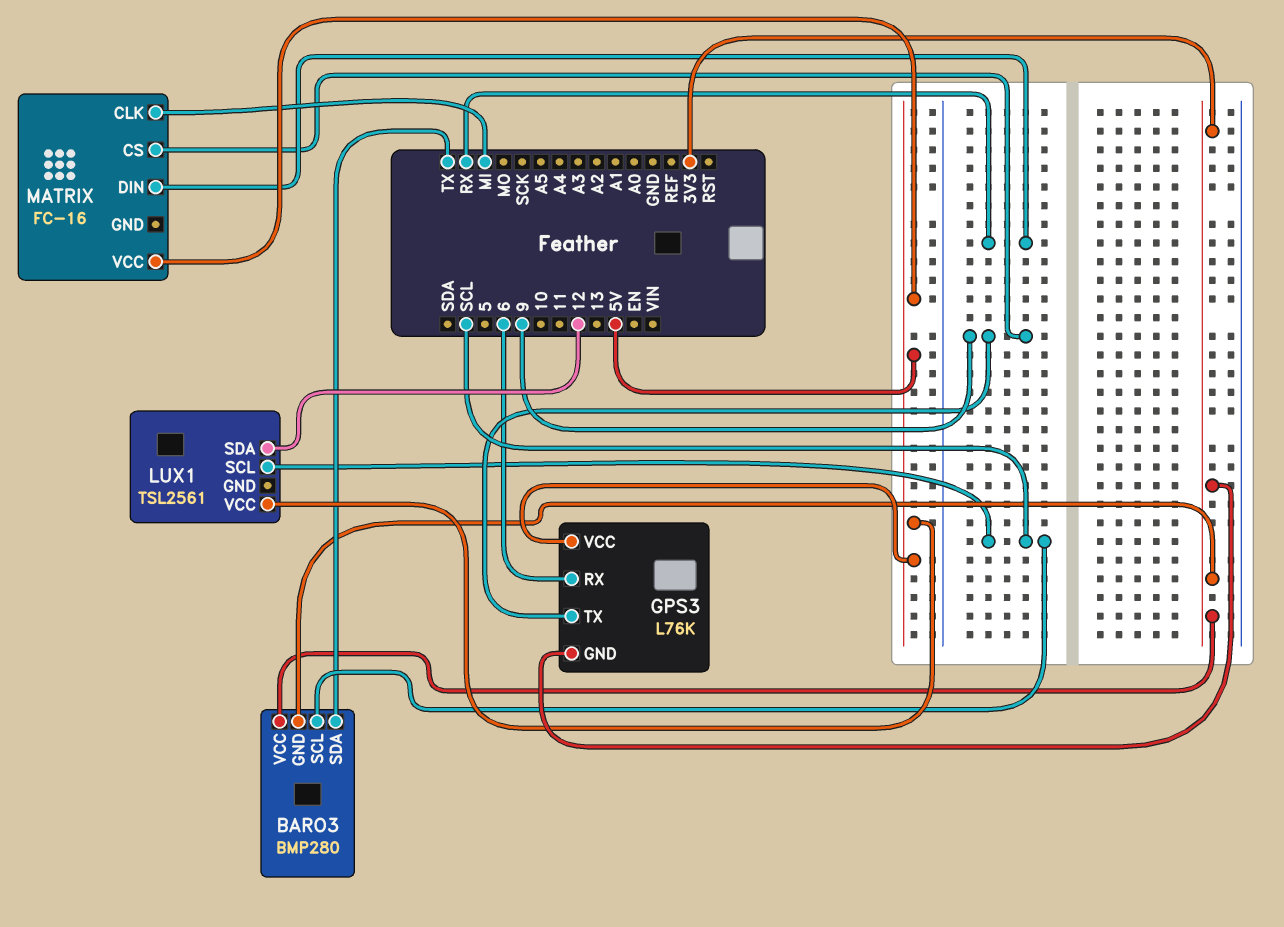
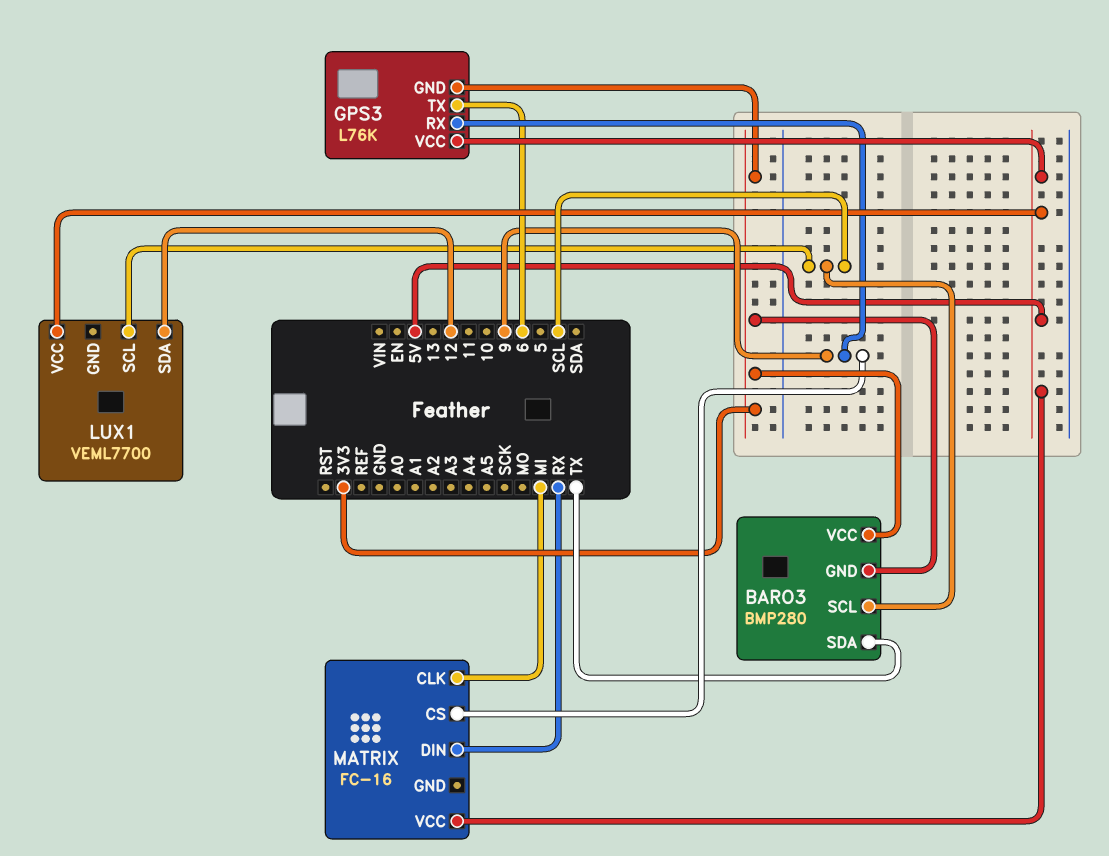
GPS3 pin RX: 6 -> 9
GPS3 pin TX: 9 -> 6
LUX1: TSL2561 -> VEML7700

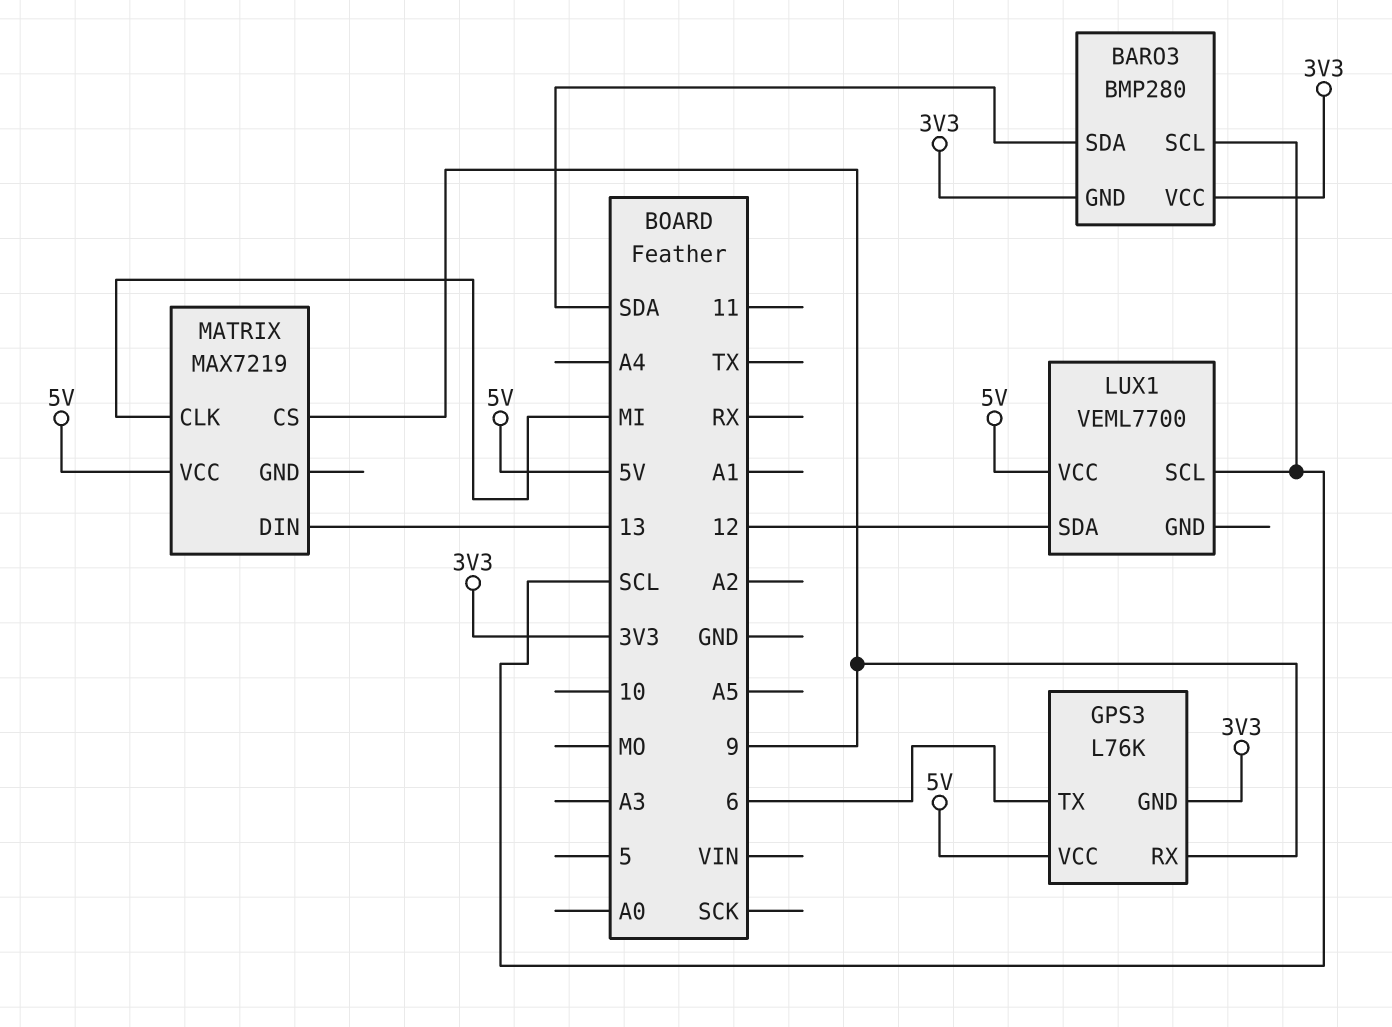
BARO3 pin SDA: TX -> SDA
MATRIX: FC-16 -> MAX7219
MATRIX pin DIN: RX -> 13

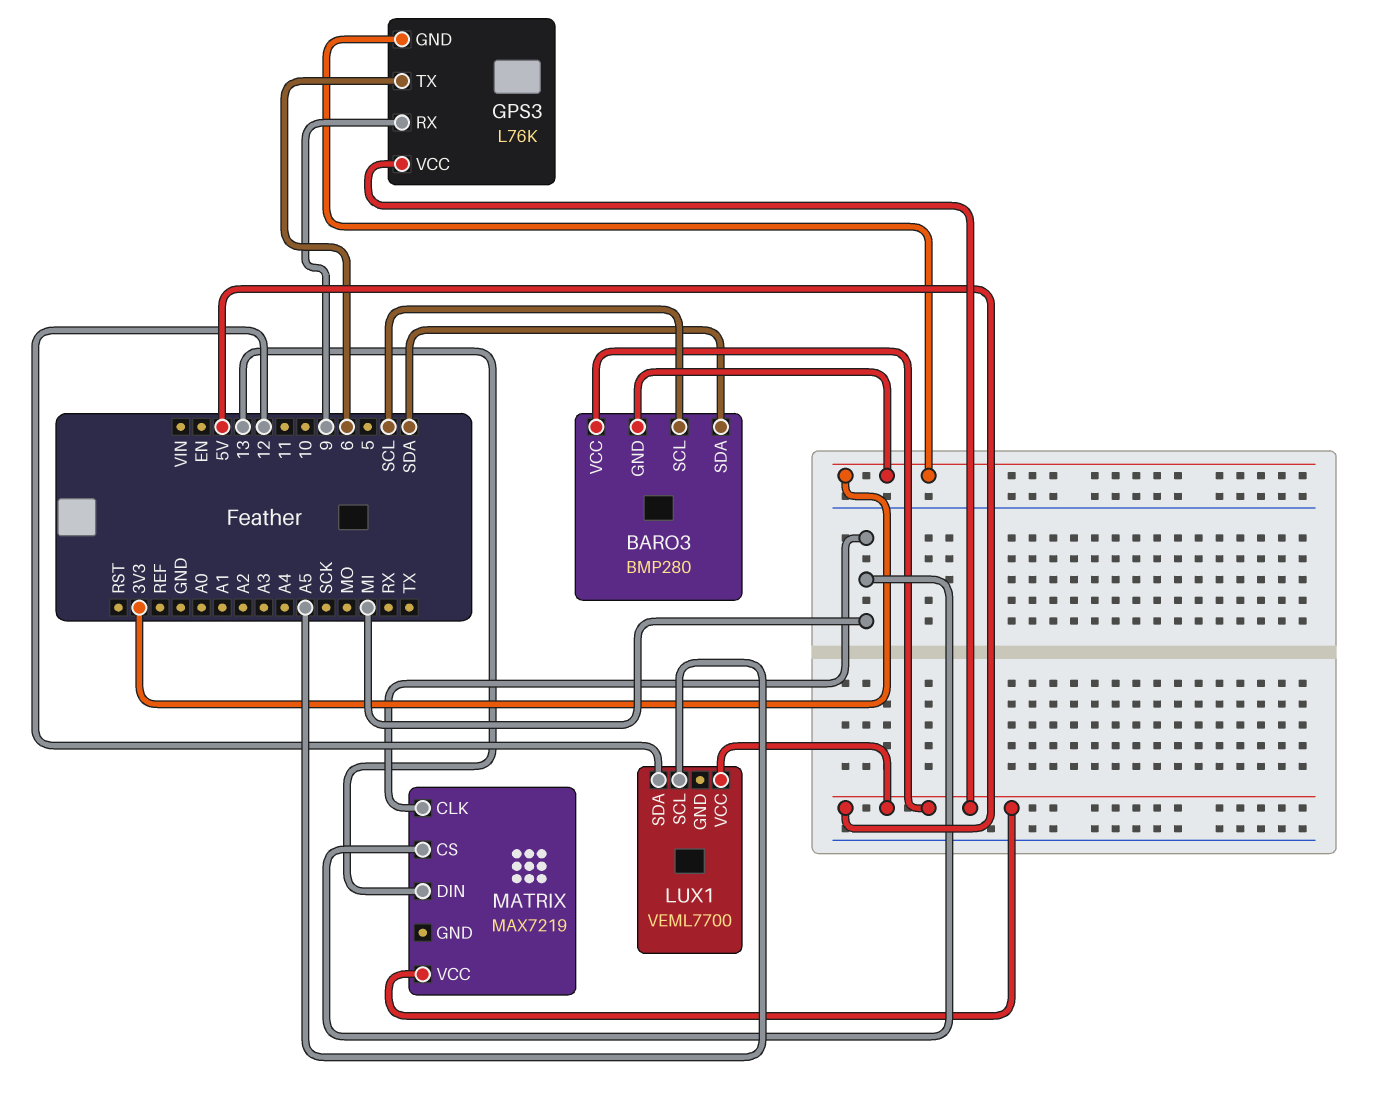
BARO3 pin VCC: 3V3 -> 5V
LUX1 pin SCL: SCL -> A5
MATRIX pin CS: 9 -> MI

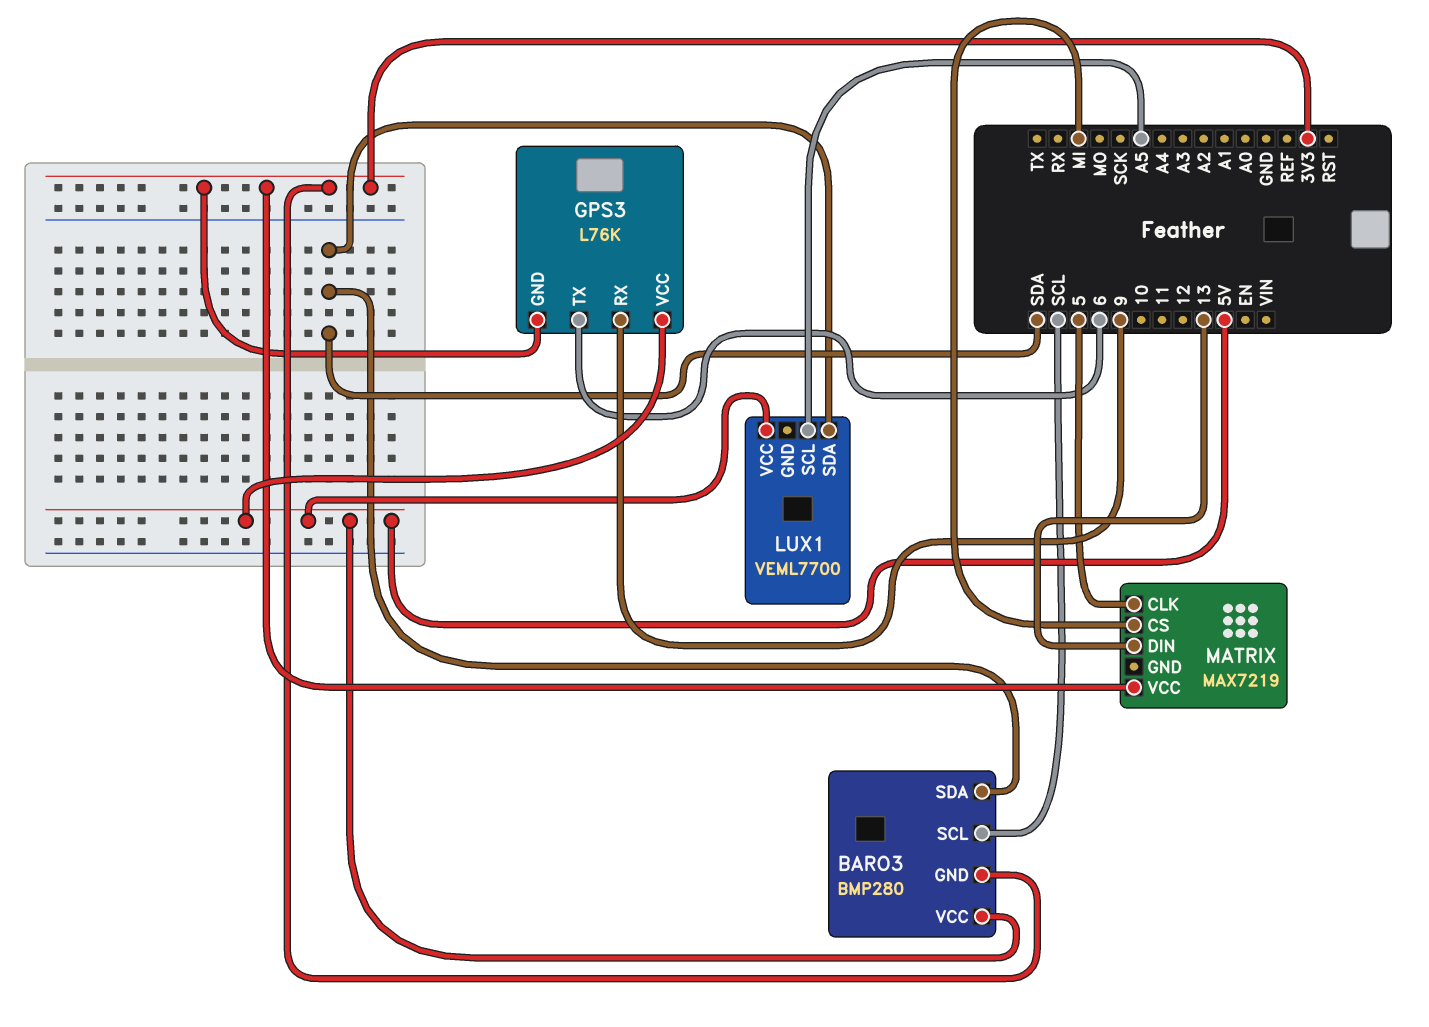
LUX1 pin SDA: 12 -> SDA
MATRIX pin CLK: MI -> 5
MATRIX pin VCC: 5V -> 3V3

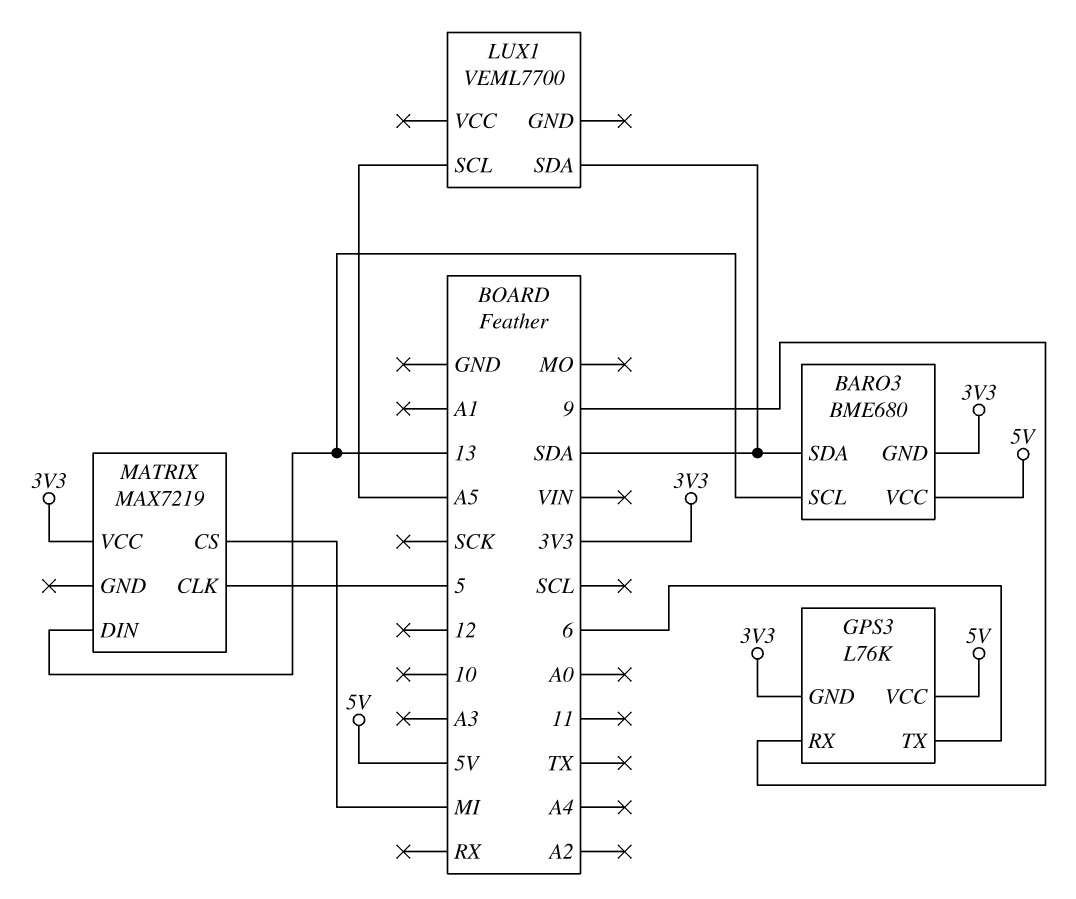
BARO3: BMP280 -> BME680
BARO3 pin SCL: SCL -> 13
LUX1 pin VCC: 5V -> none

